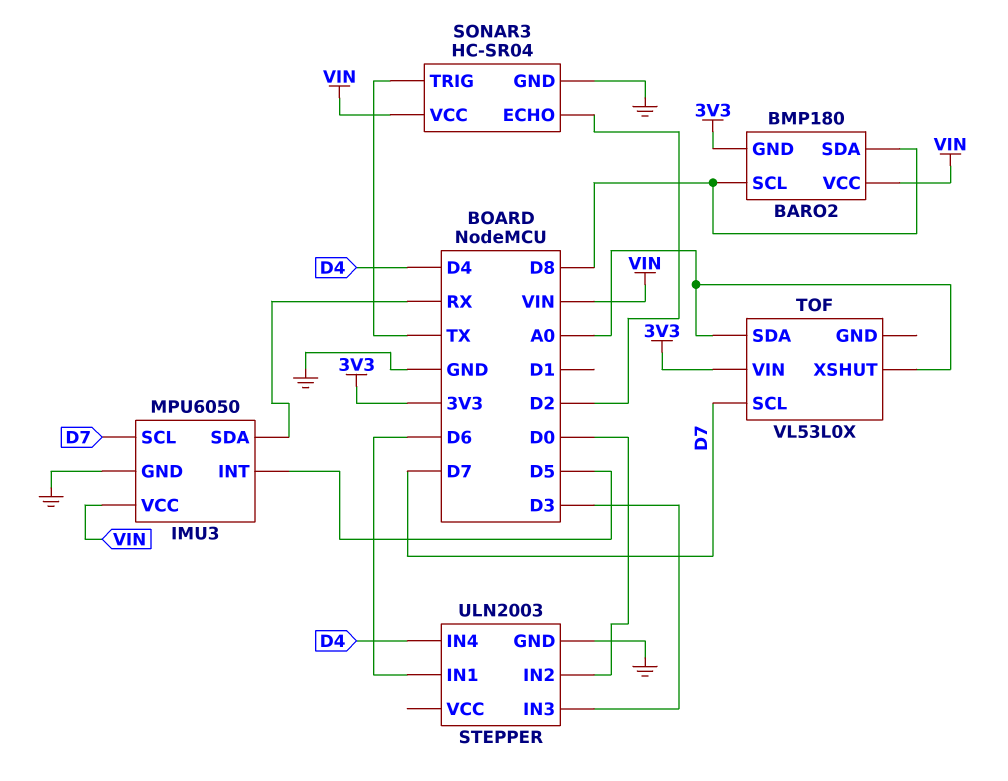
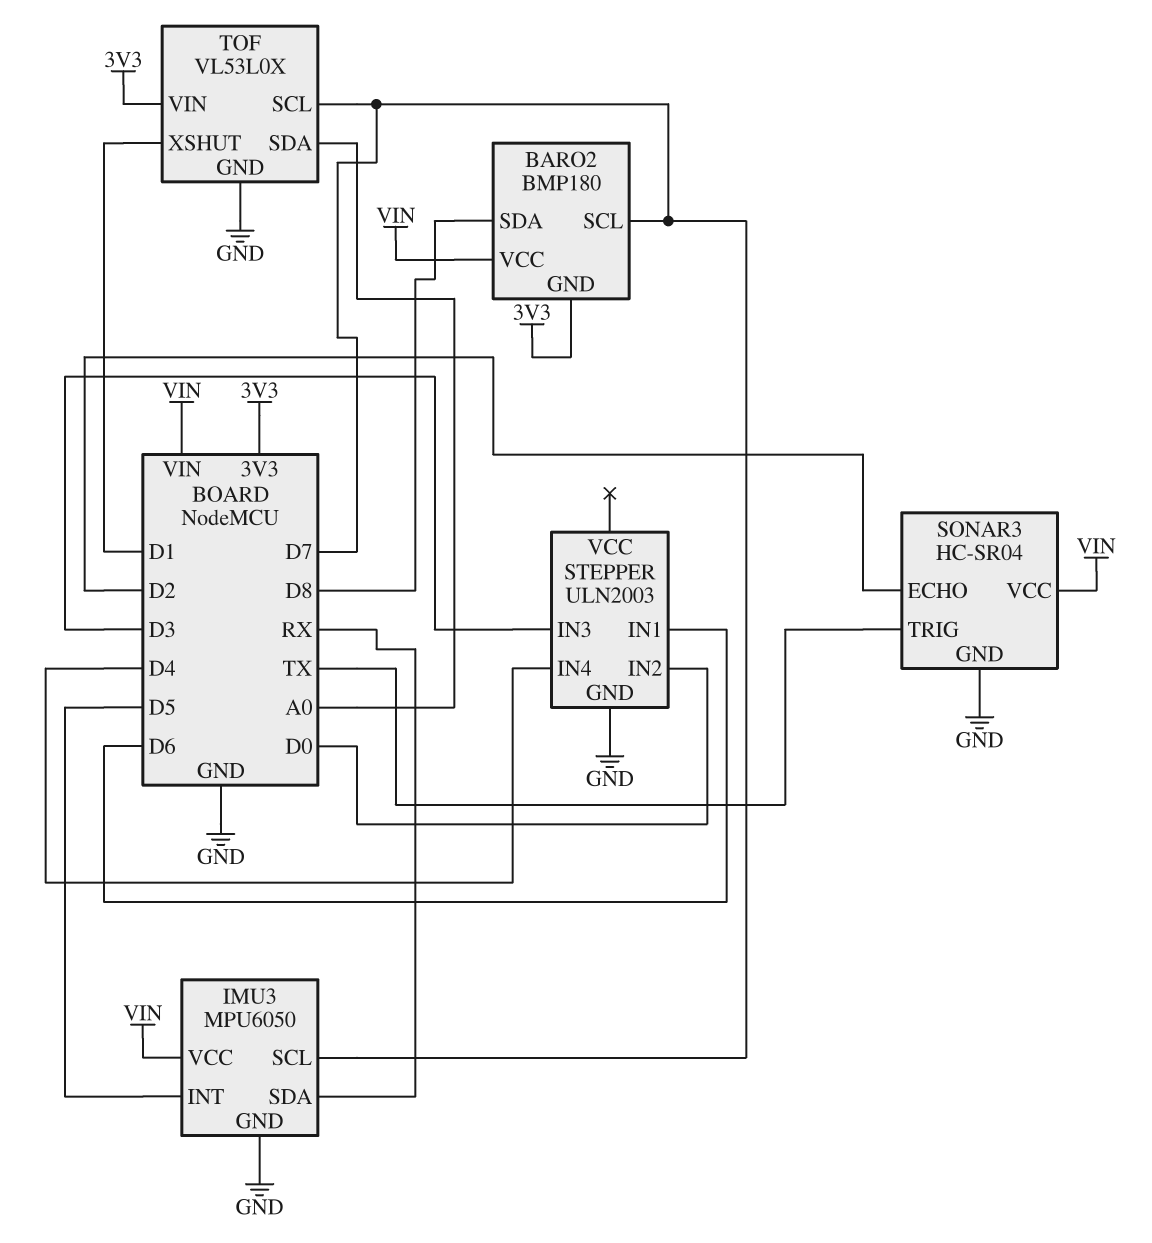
BARO2 pin SCL: D8 -> D7
TOF pin GND: none -> GND
TOF pin XSHUT: A0 -> D1

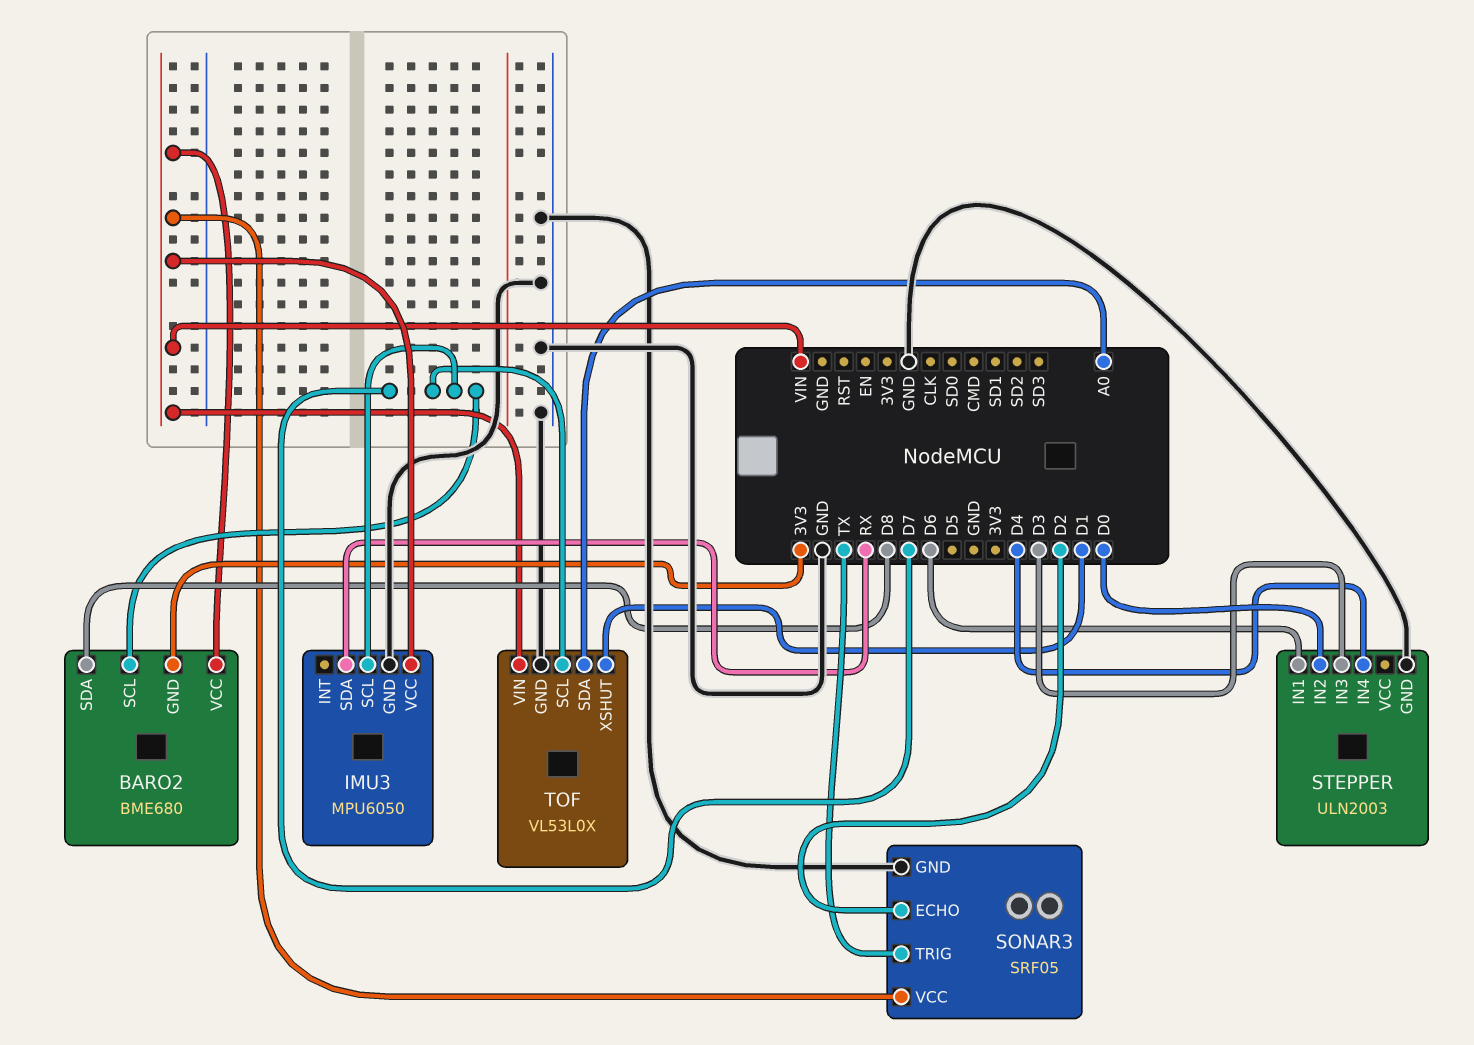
BARO2: BMP180 -> BME680
IMU3 pin INT: D5 -> none
SONAR3: HC-SR04 -> SRF05
TOF pin VIN: 3V3 -> VIN

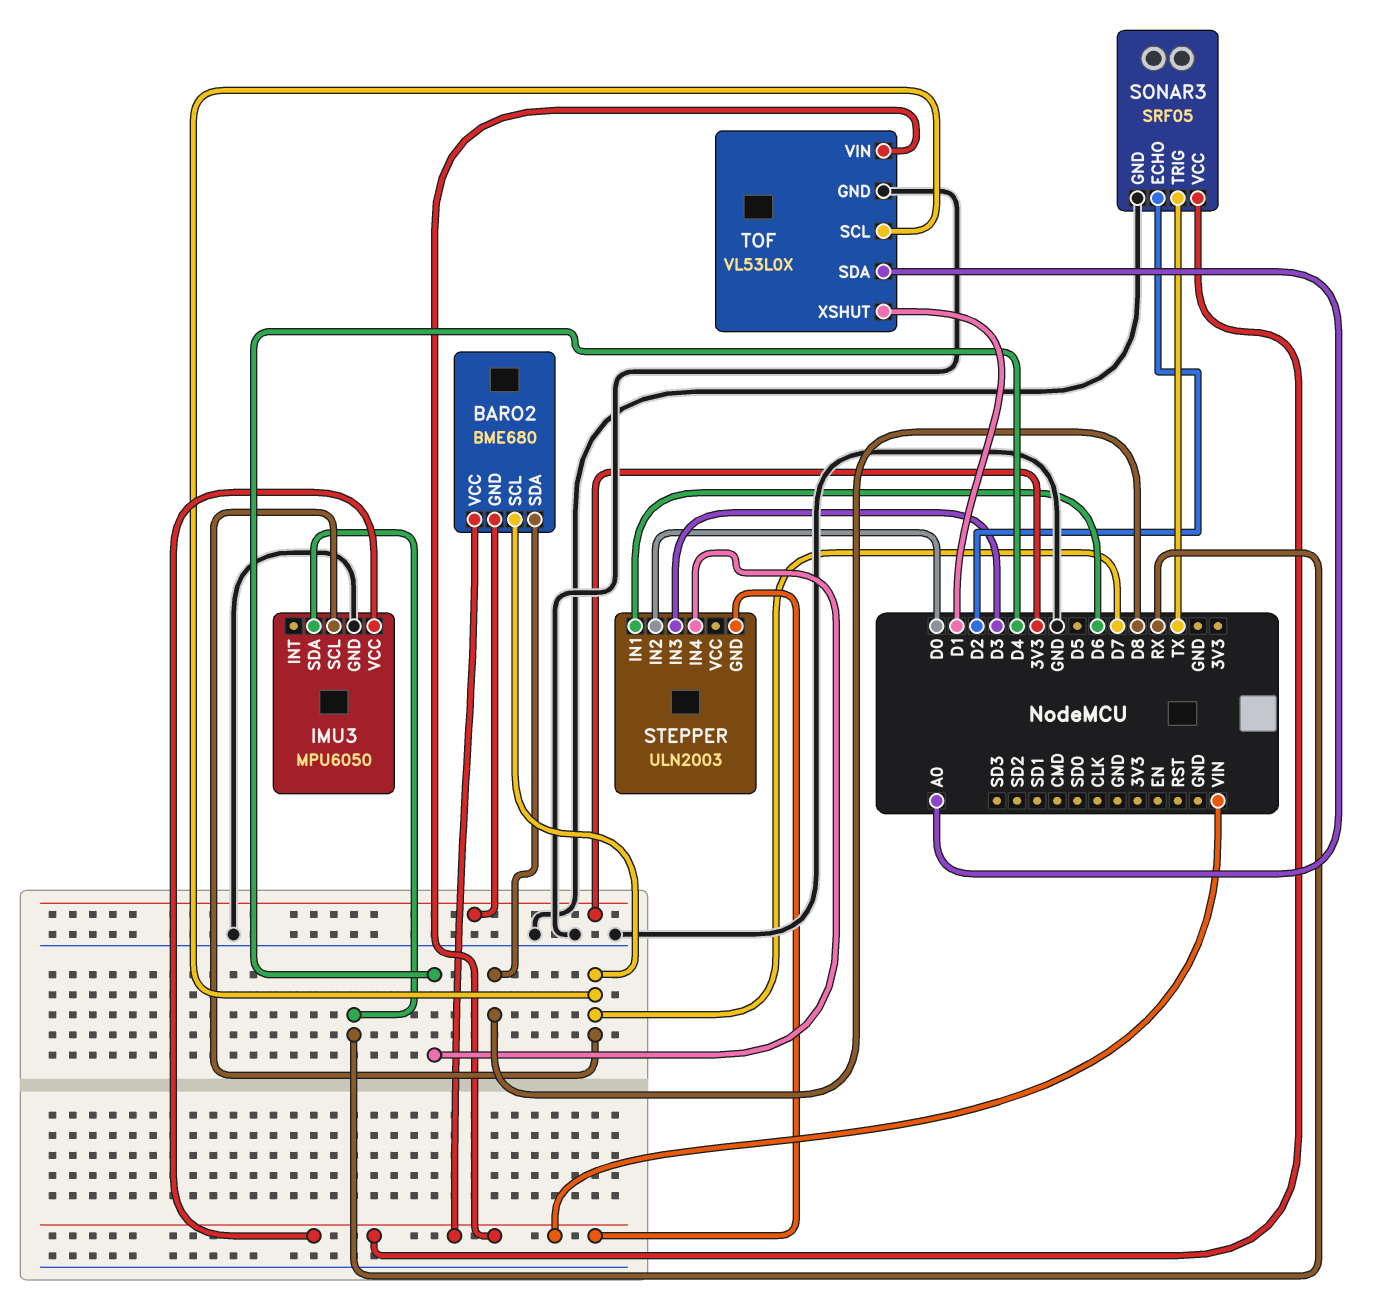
STEPPER pin GND: GND -> VIN

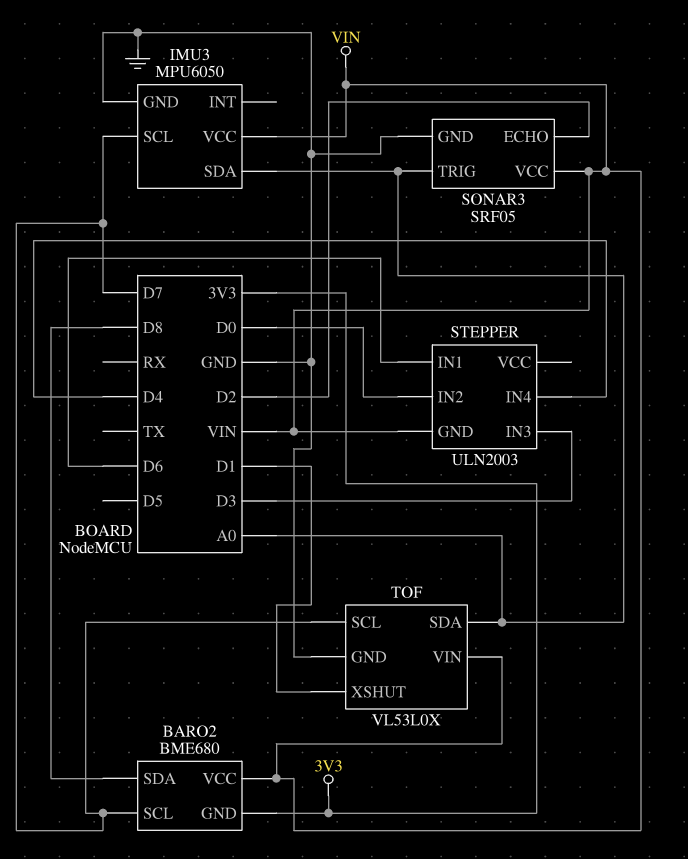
IMU3 pin SDA: RX -> A0
SONAR3 pin TRIG: TX -> A0

